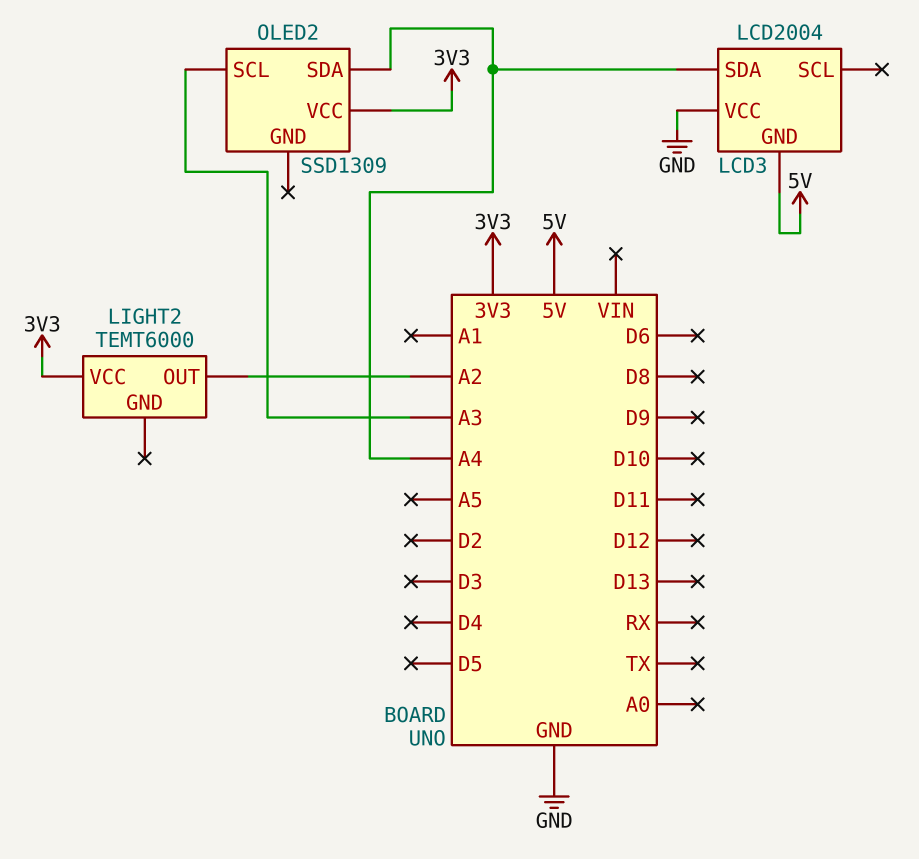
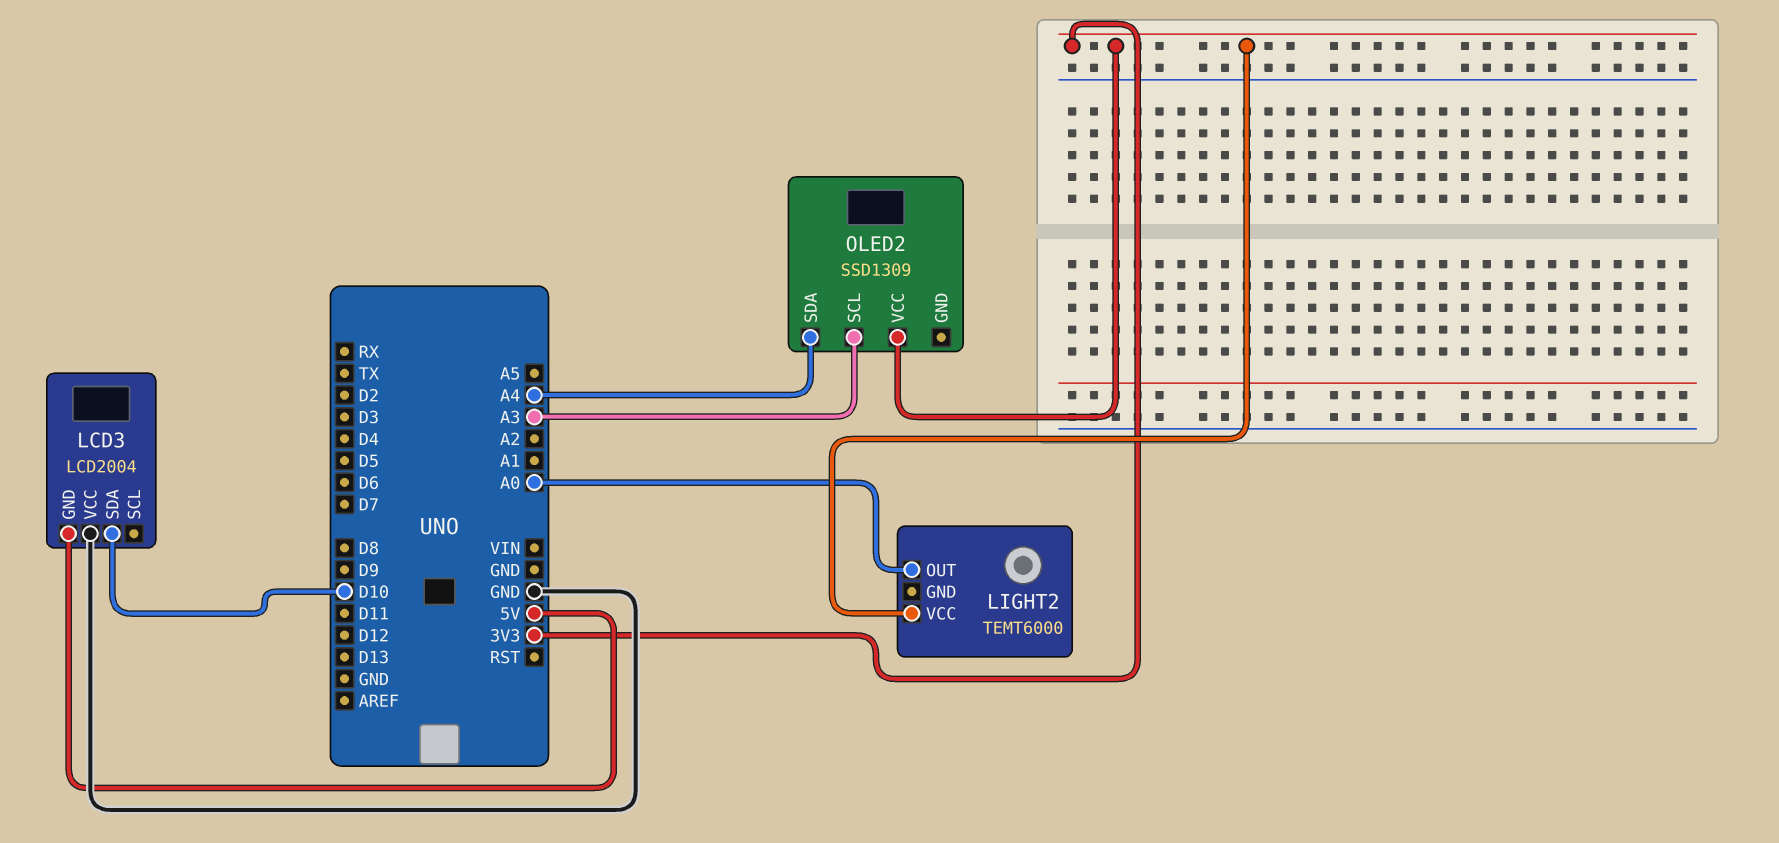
LCD3 pin SDA: A4 -> D10
LIGHT2 pin OUT: A2 -> A0

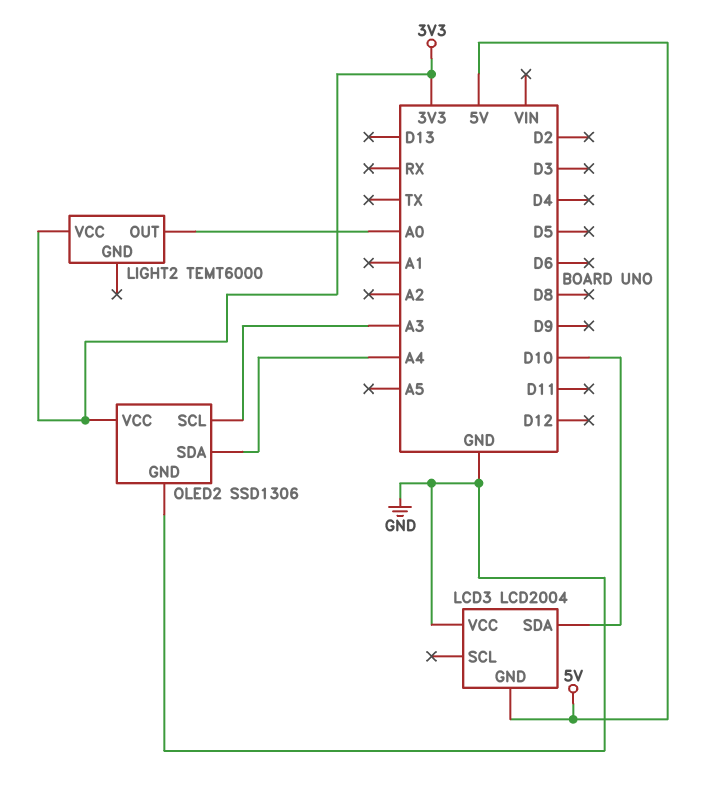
OLED2: SSD1309 -> SSD1306
OLED2 pin GND: none -> GND

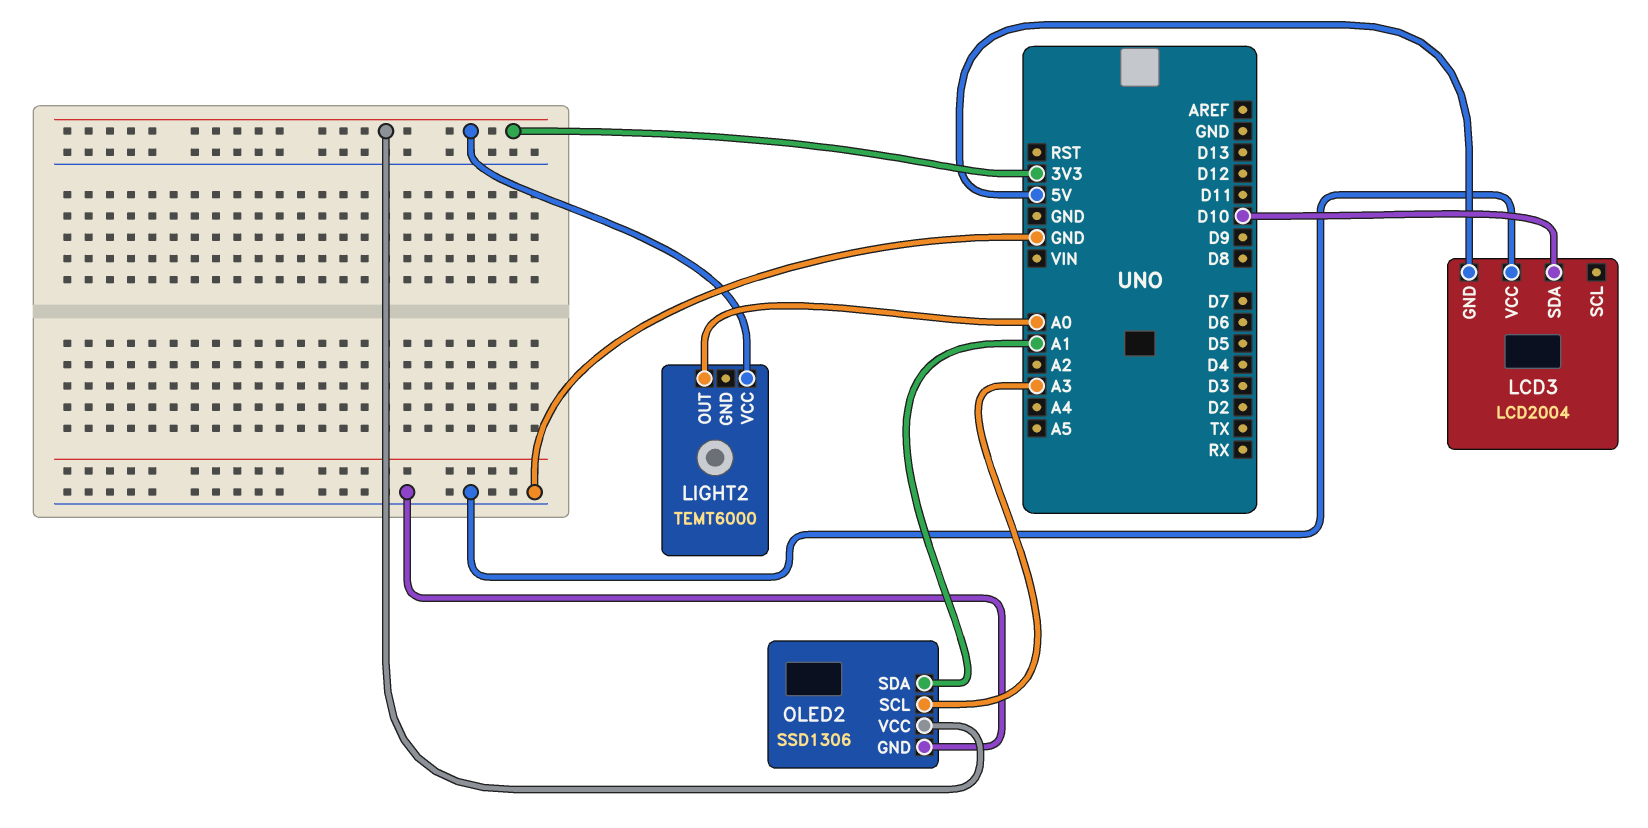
OLED2 pin SDA: A4 -> A1

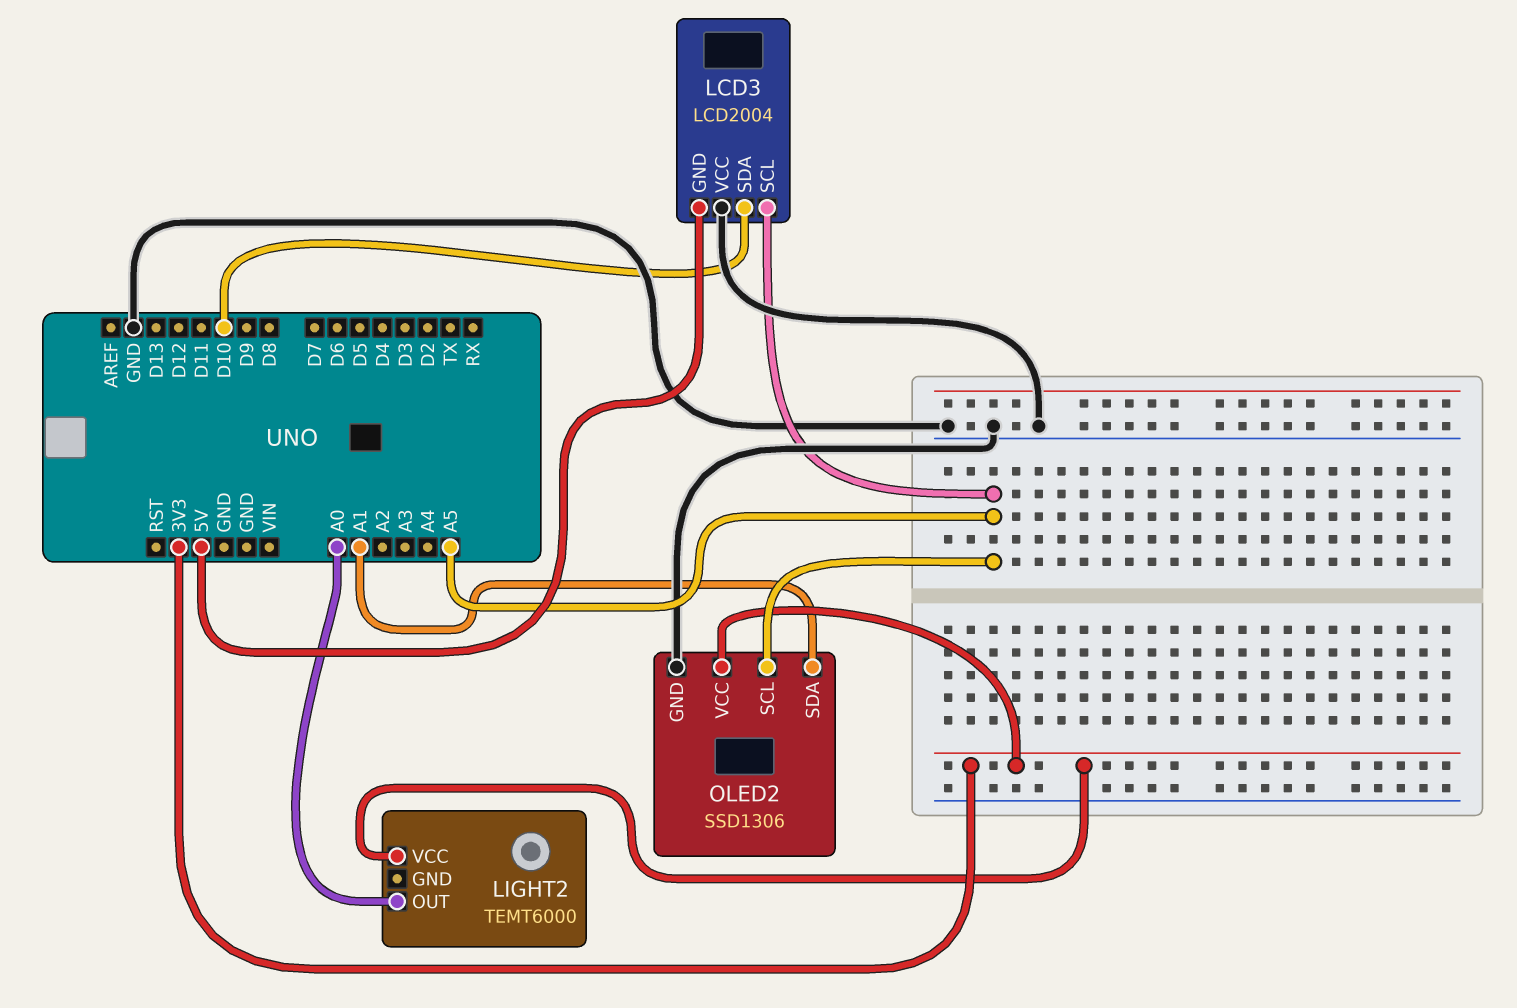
LCD3 pin SCL: none -> A5
OLED2 pin SCL: A3 -> A5

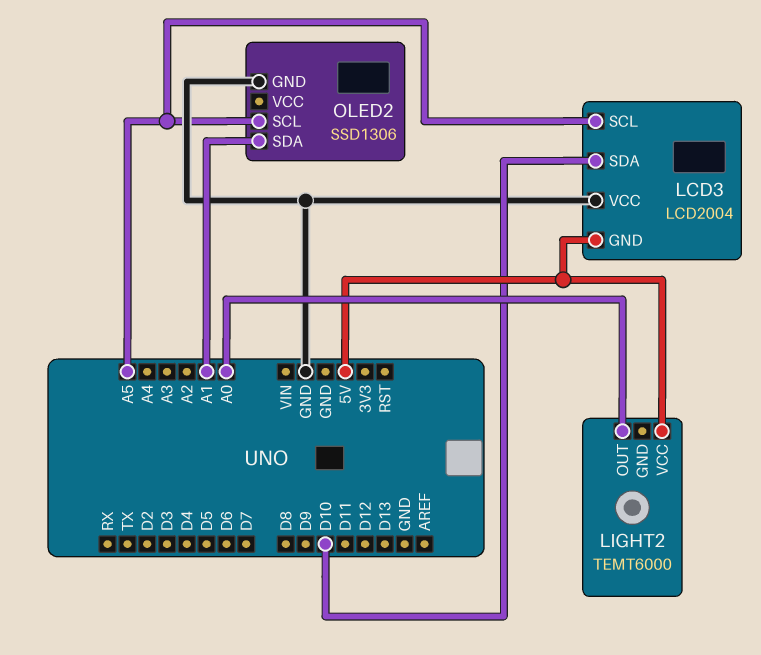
LIGHT2 pin VCC: 3V3 -> 5V
OLED2 pin VCC: 3V3 -> none

